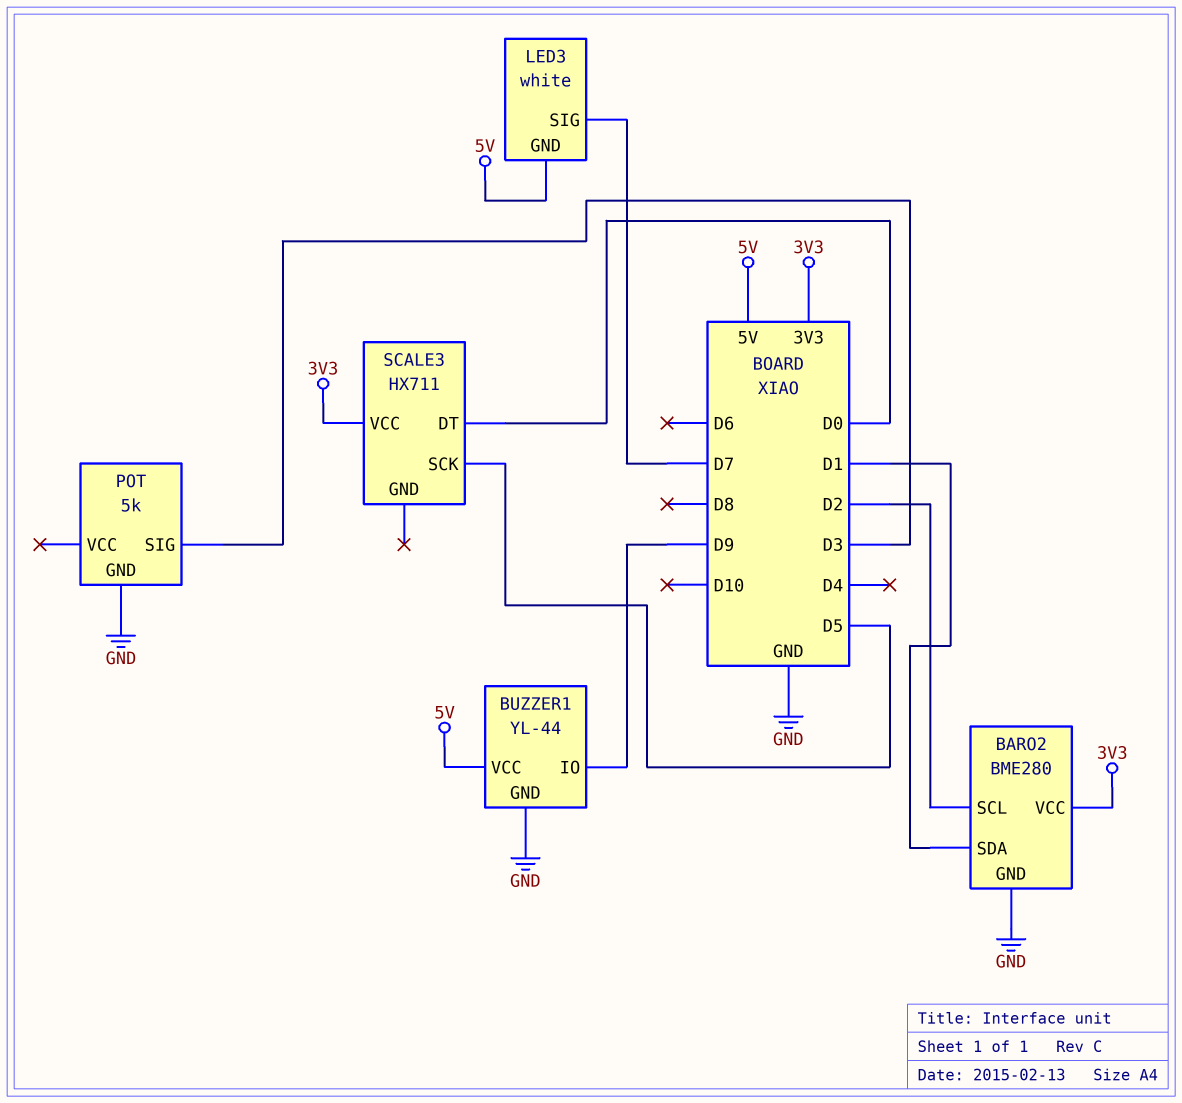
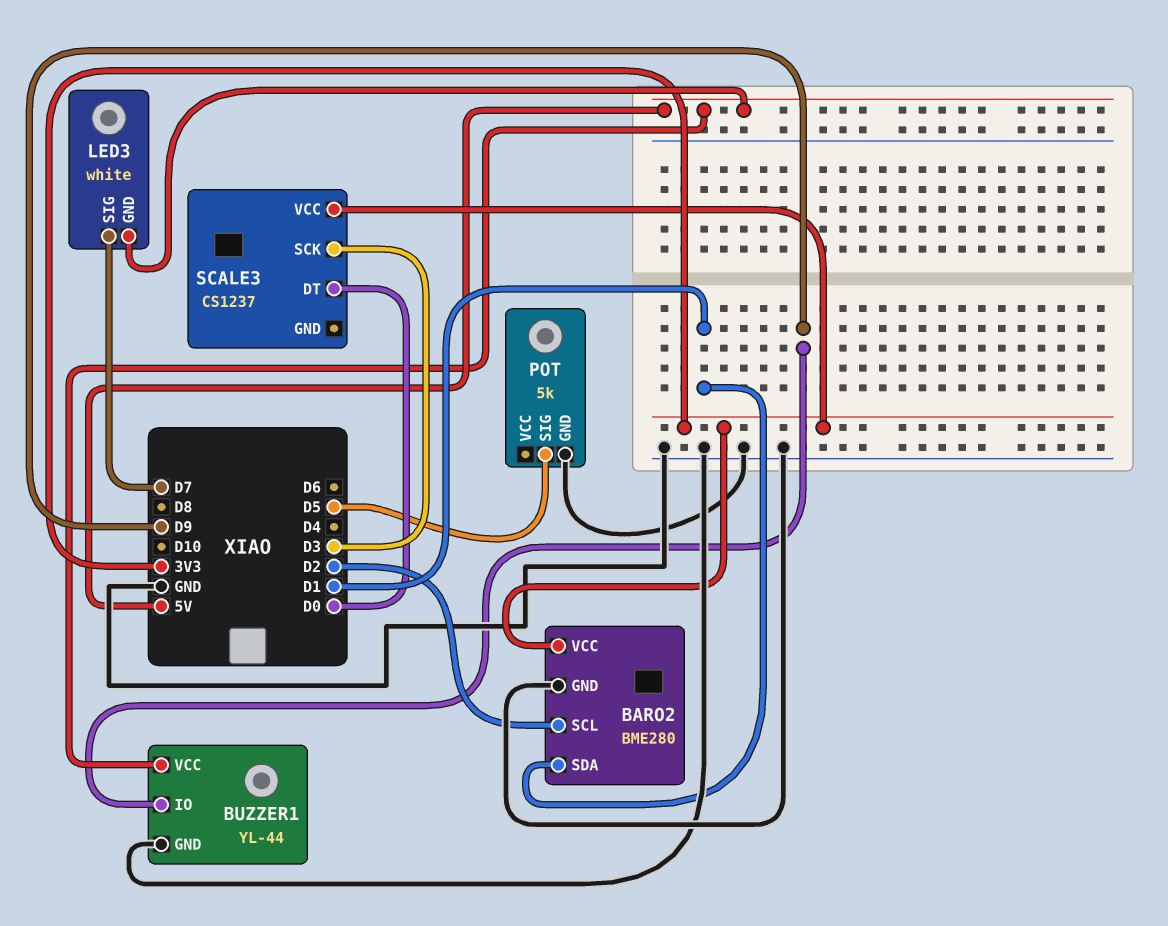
POT pin SIG: D3 -> D5
SCALE3: HX711 -> CS1237
SCALE3 pin SCK: D5 -> D3

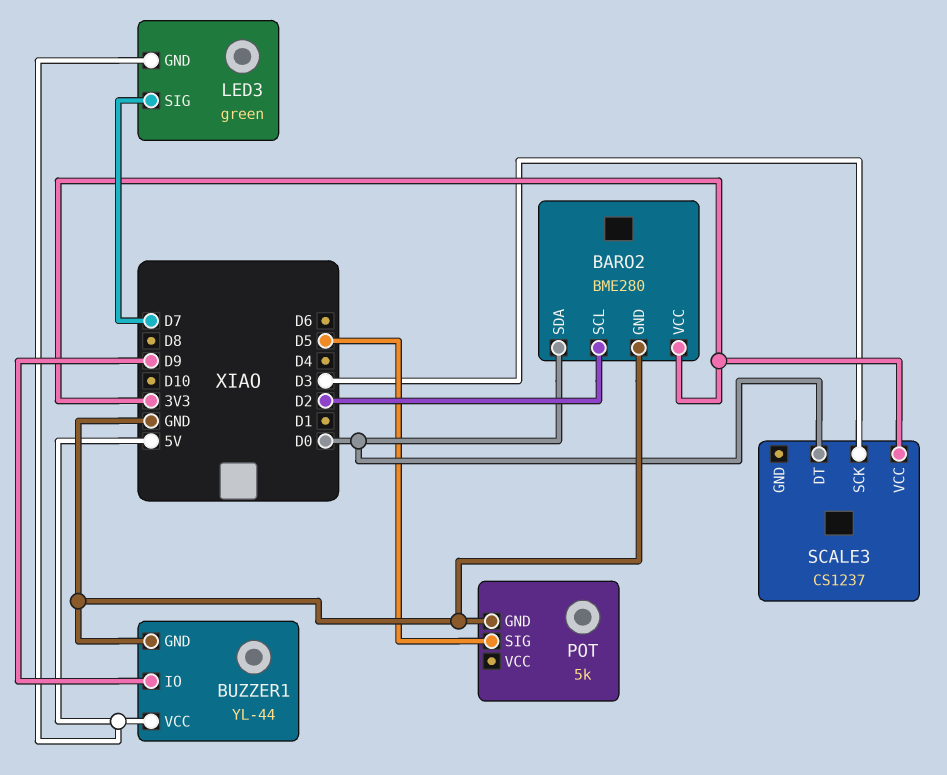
BARO2 pin SDA: D1 -> D0
LED3: white -> green

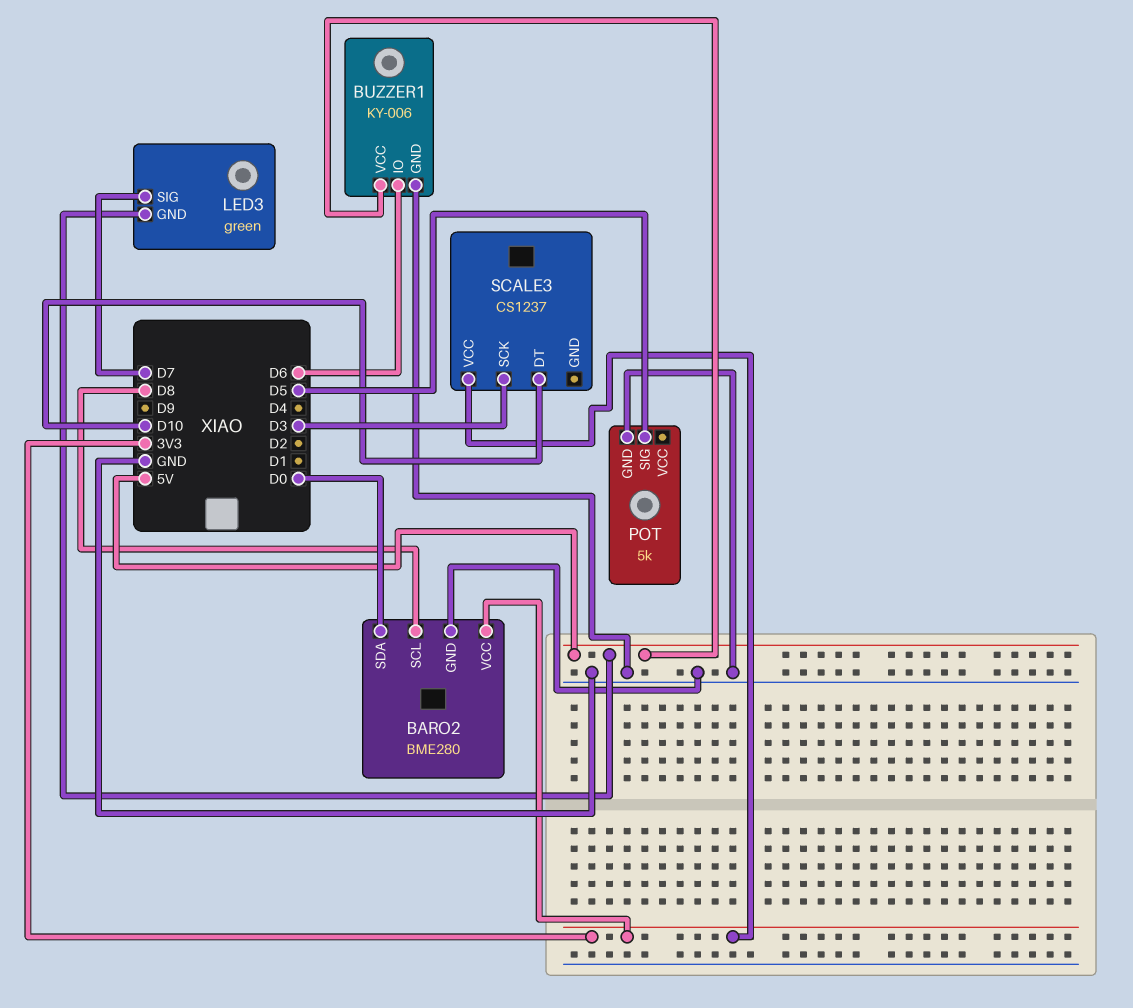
BARO2 pin SCL: D2 -> D8
BUZZER1: YL-44 -> KY-006
BUZZER1 pin IO: D9 -> D6
SCALE3 pin DT: D0 -> D10

